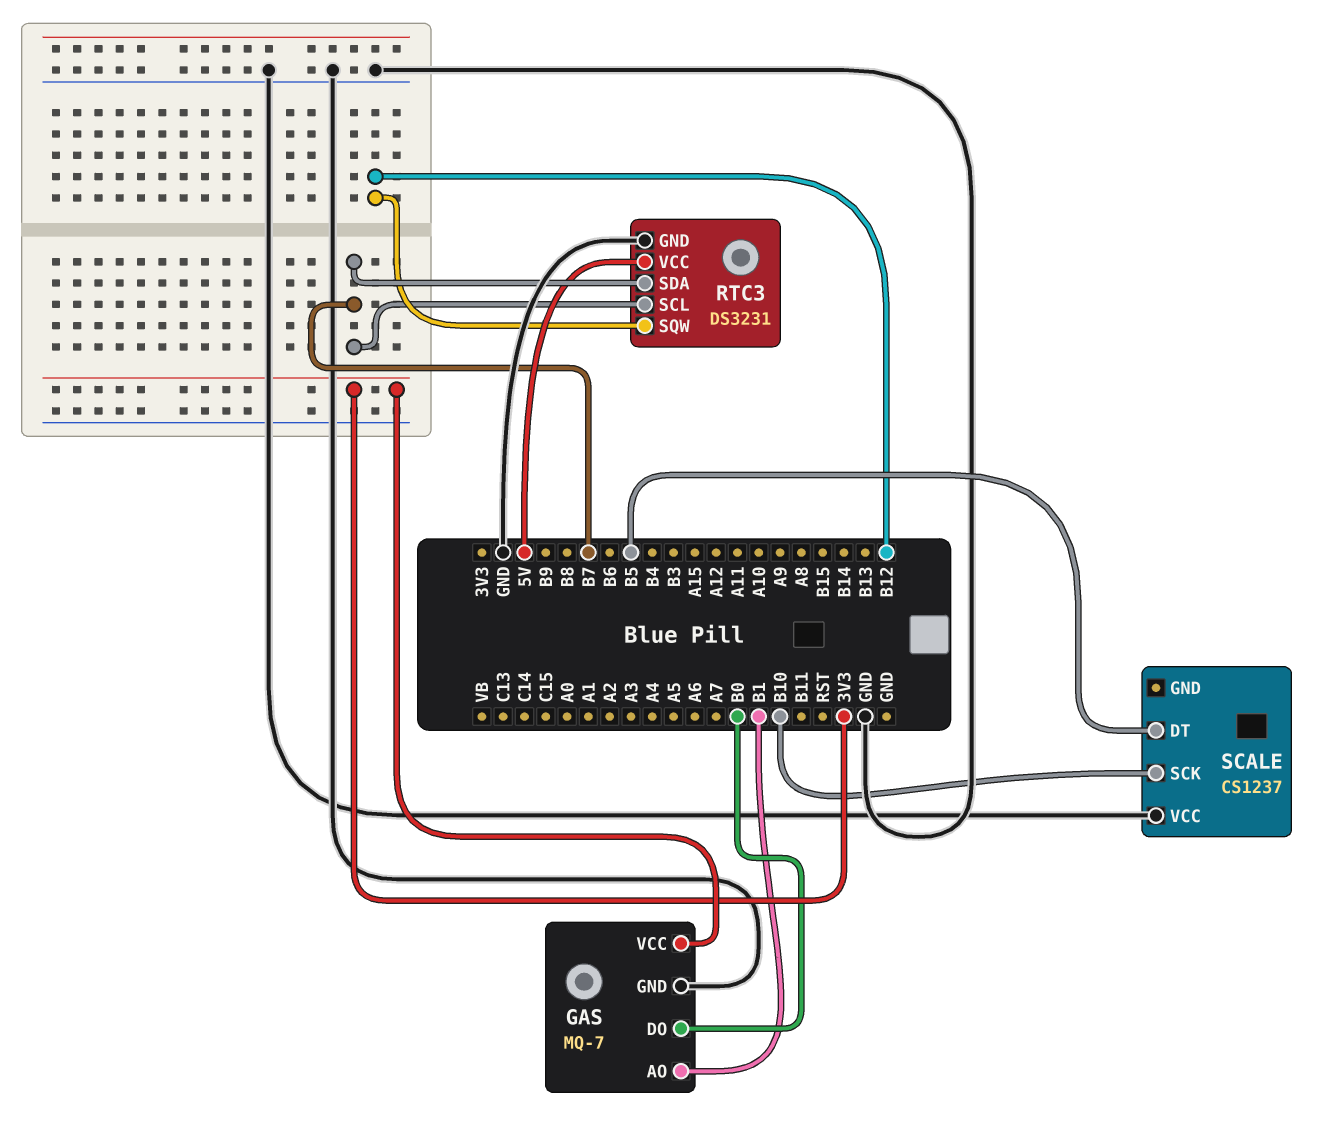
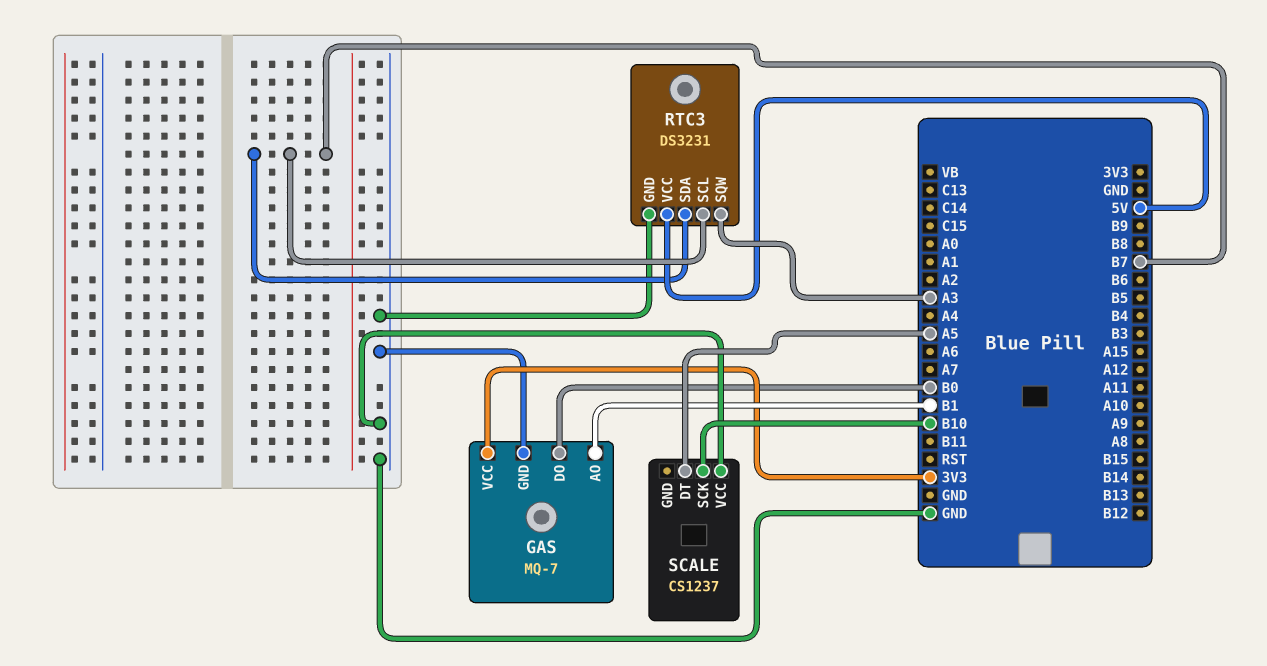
RTC3 pin SQW: B12 -> A3
SCALE pin DT: B5 -> A5

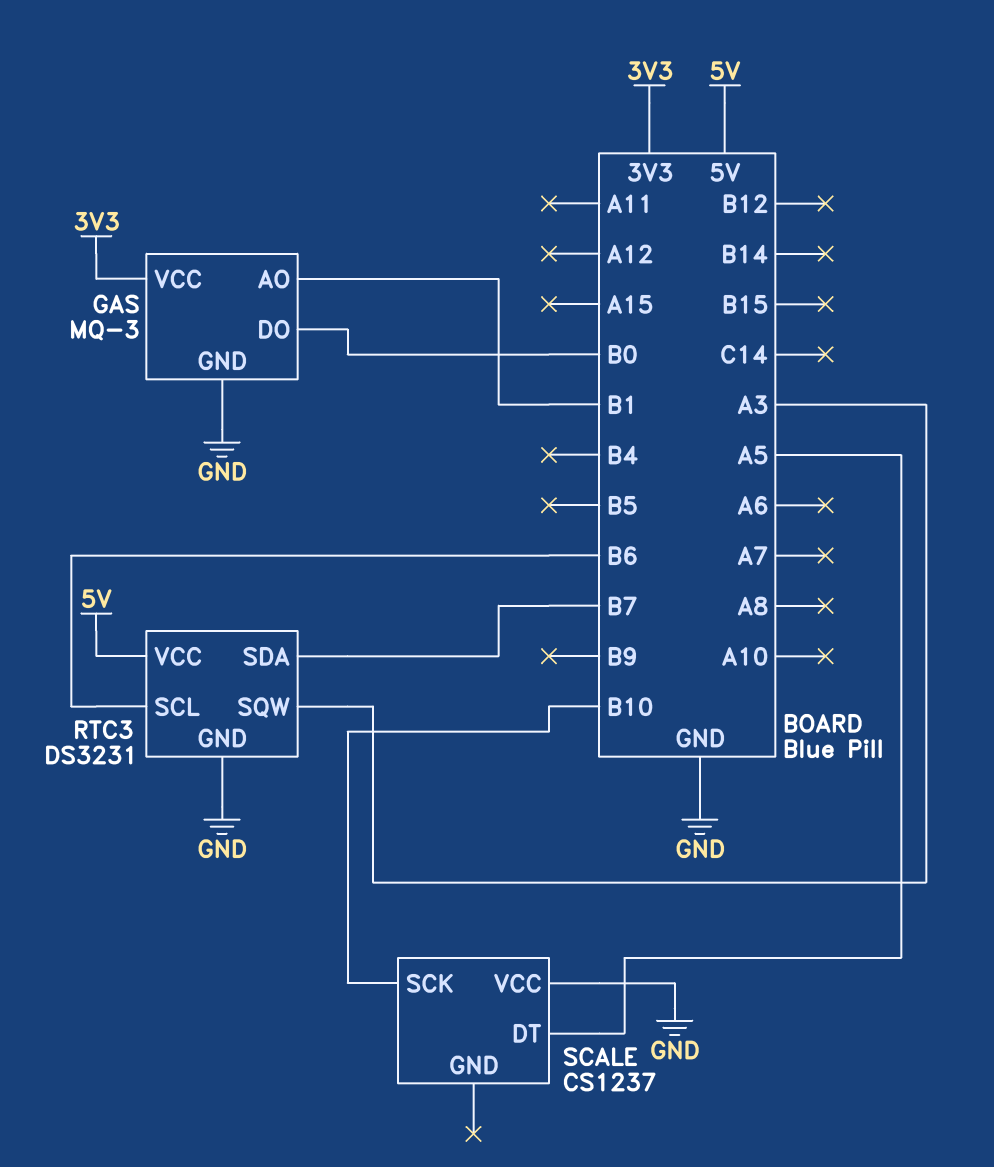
GAS: MQ-7 -> MQ-3
RTC3 pin SCL: B7 -> B6

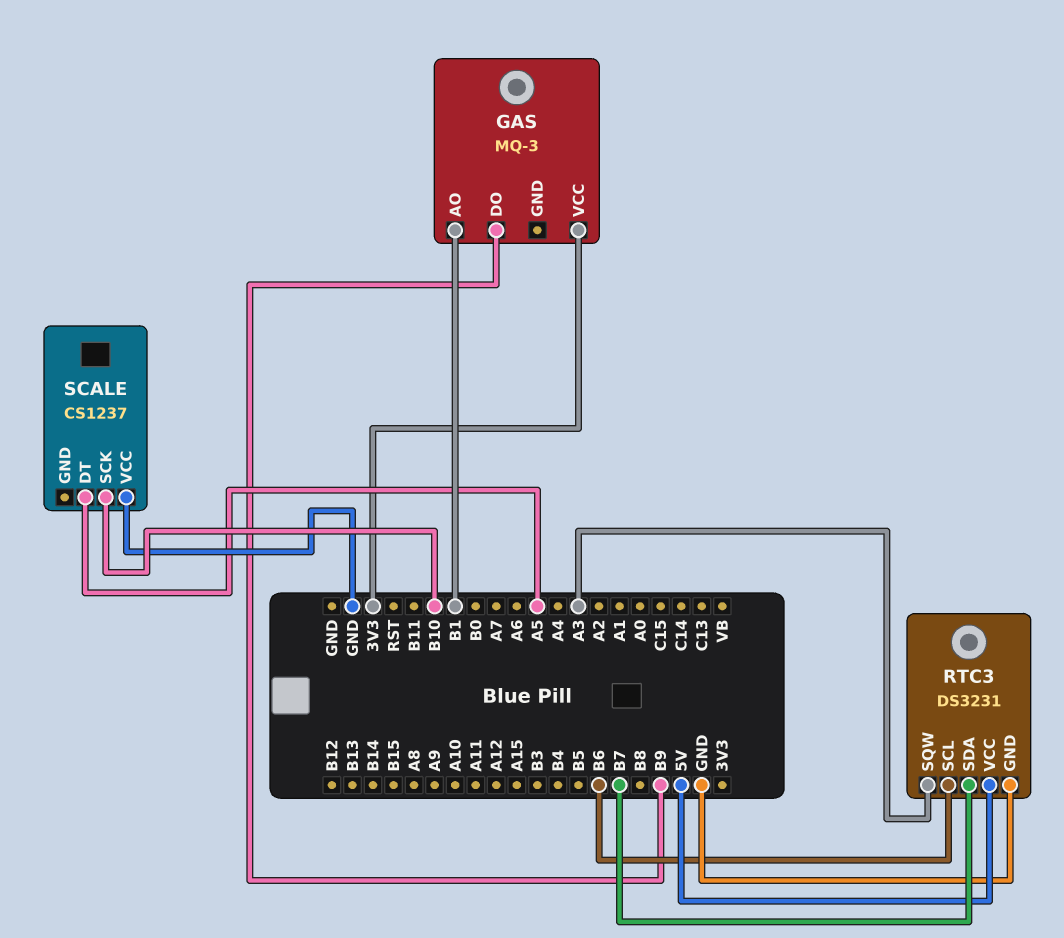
GAS pin DO: B0 -> B9
GAS pin GND: GND -> none

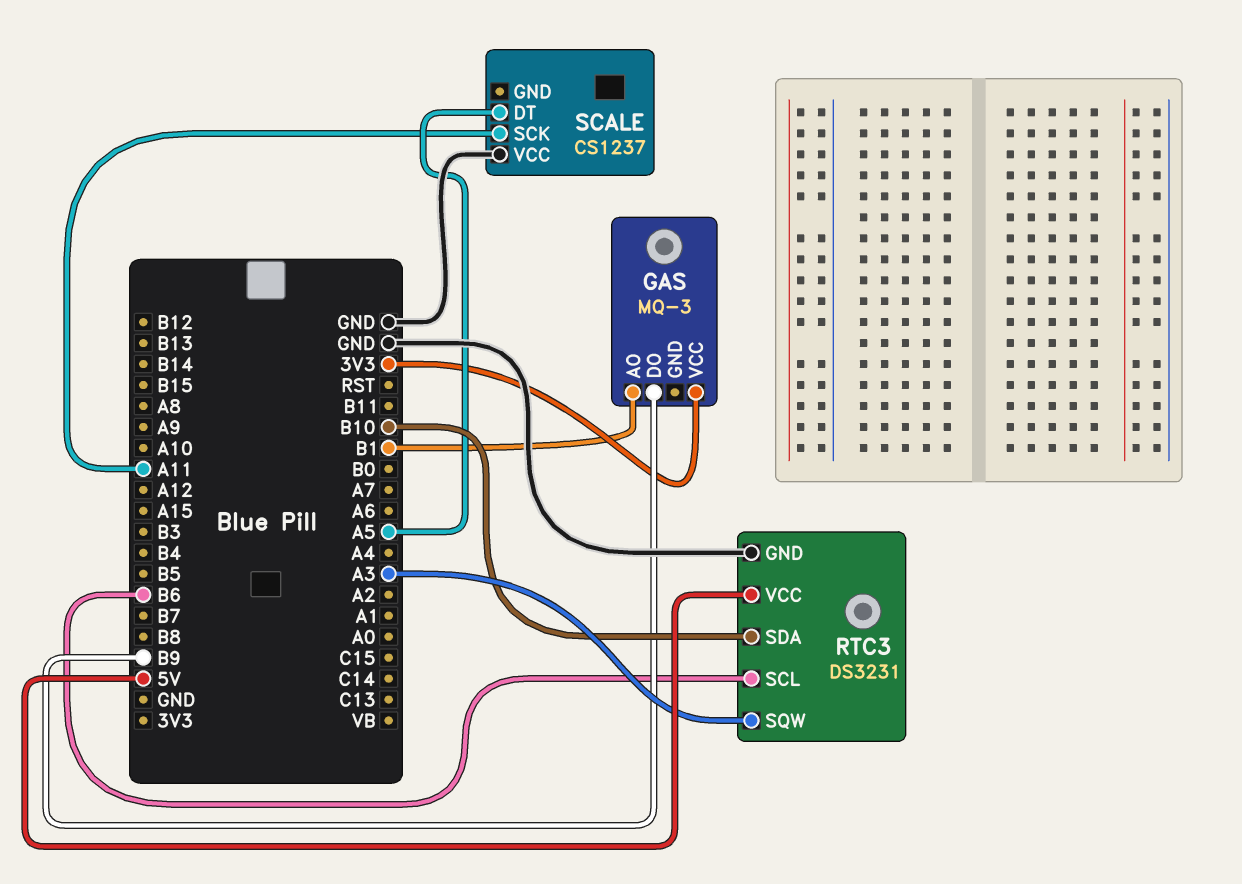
RTC3 pin SDA: B7 -> B10
SCALE pin SCK: B10 -> A11

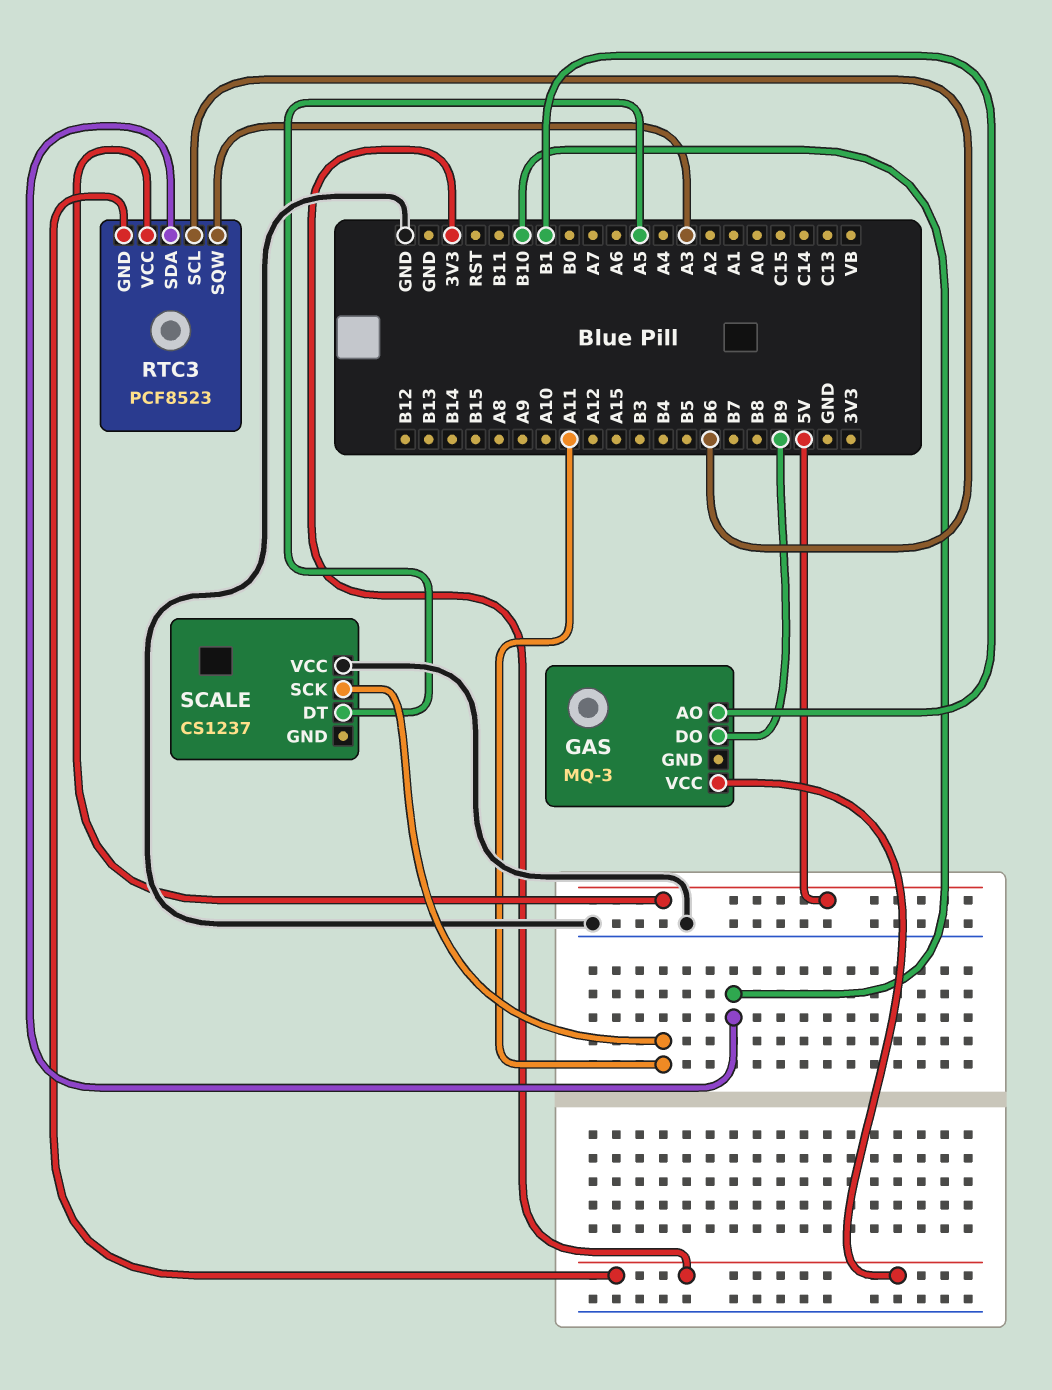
RTC3: DS3231 -> PCF8523
RTC3 pin GND: GND -> 3V3

